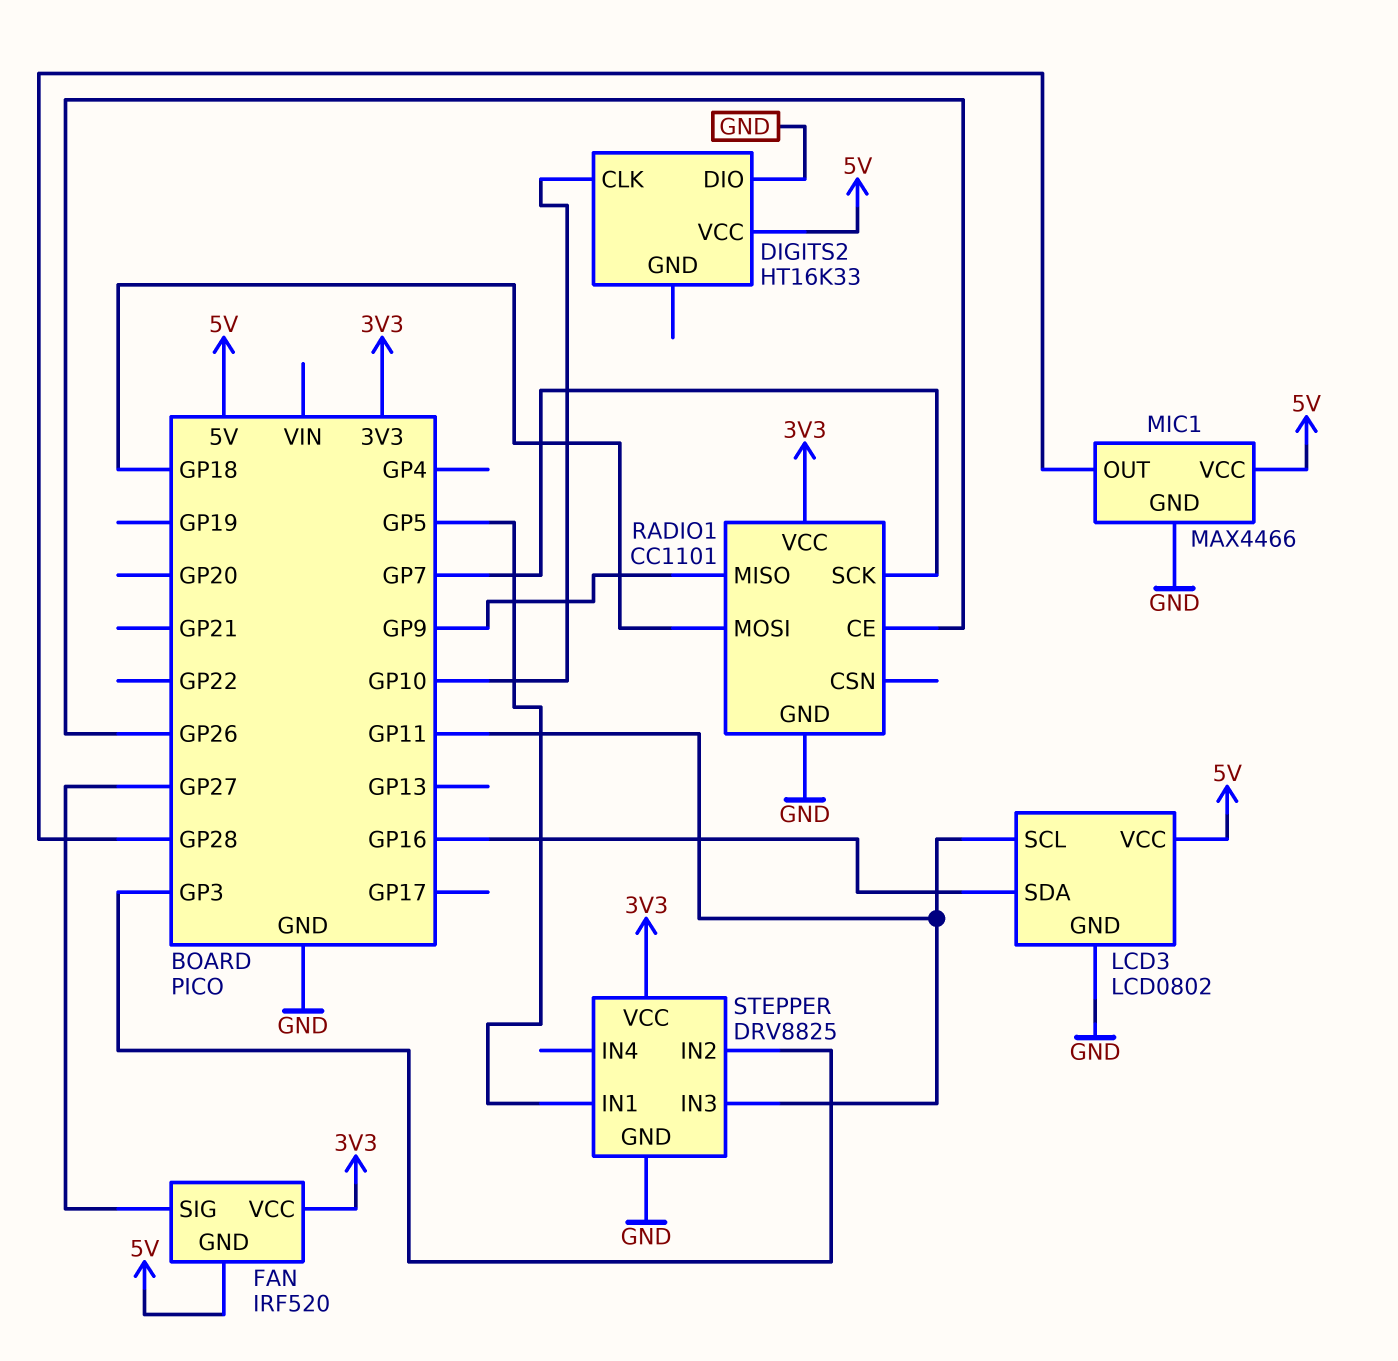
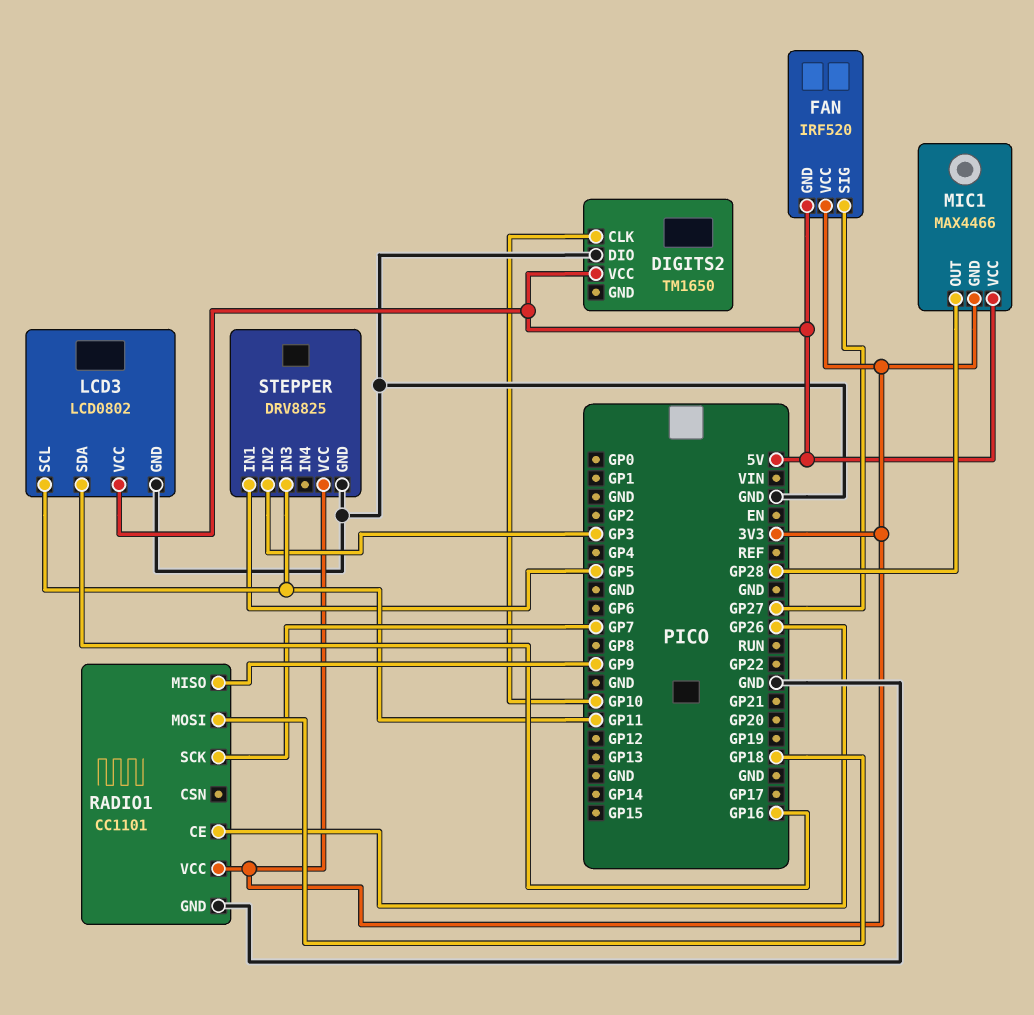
DIGITS2: HT16K33 -> TM1650
MIC1 pin GND: GND -> 3V3

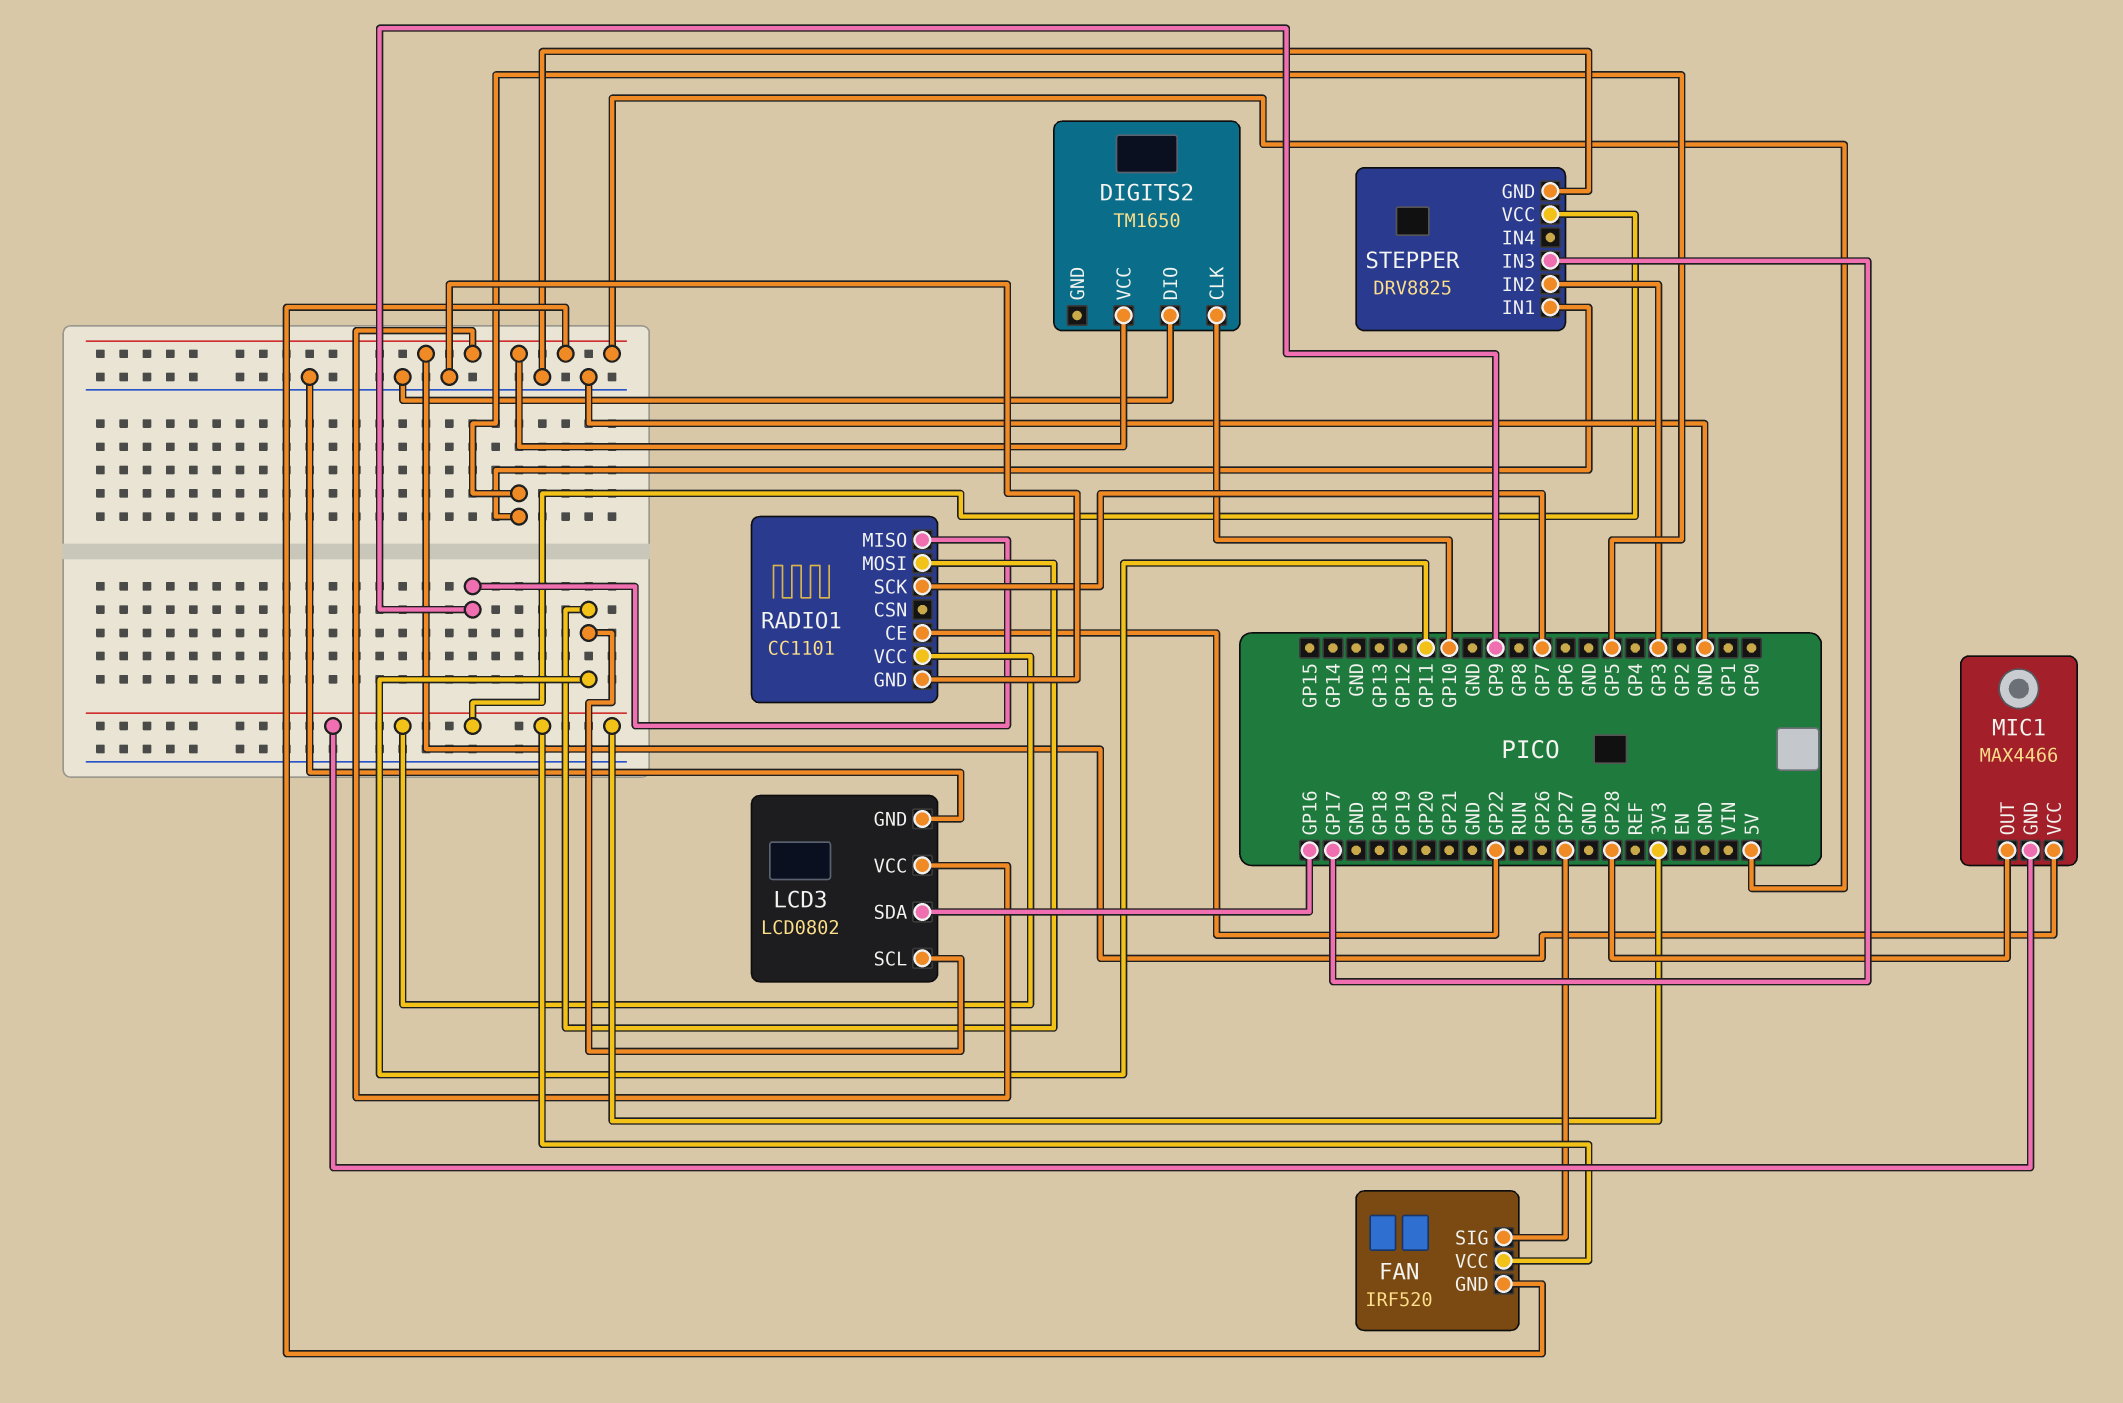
RADIO1 pin CE: GP26 -> GP22
RADIO1 pin MOSI: GP18 -> GP11
STEPPER pin IN3: GP11 -> GP17

